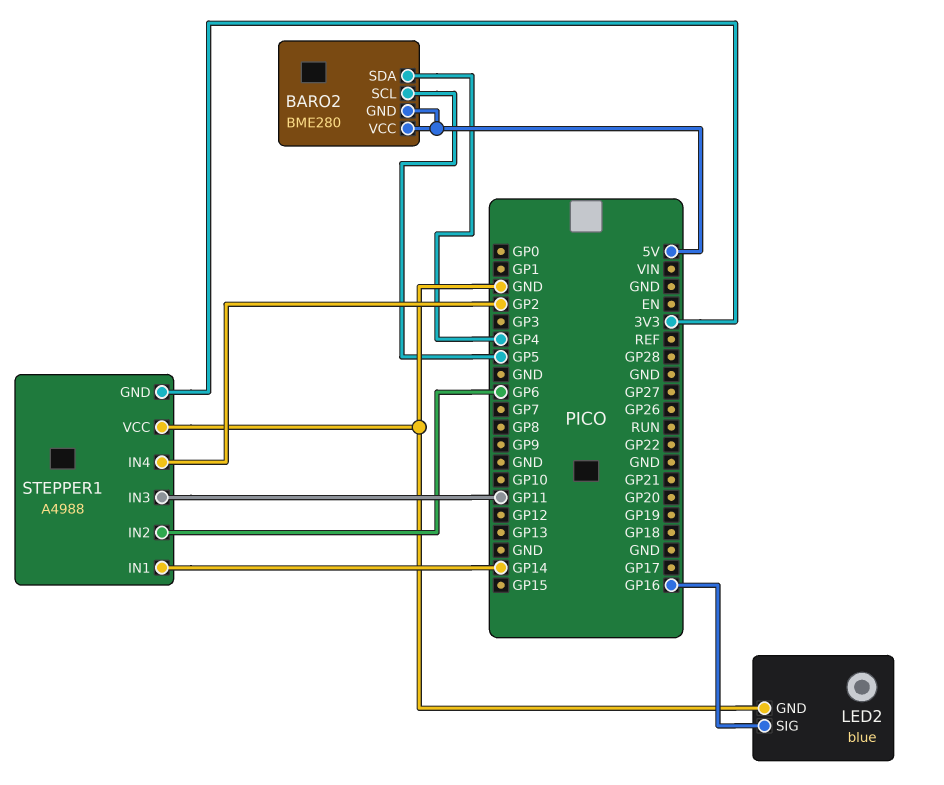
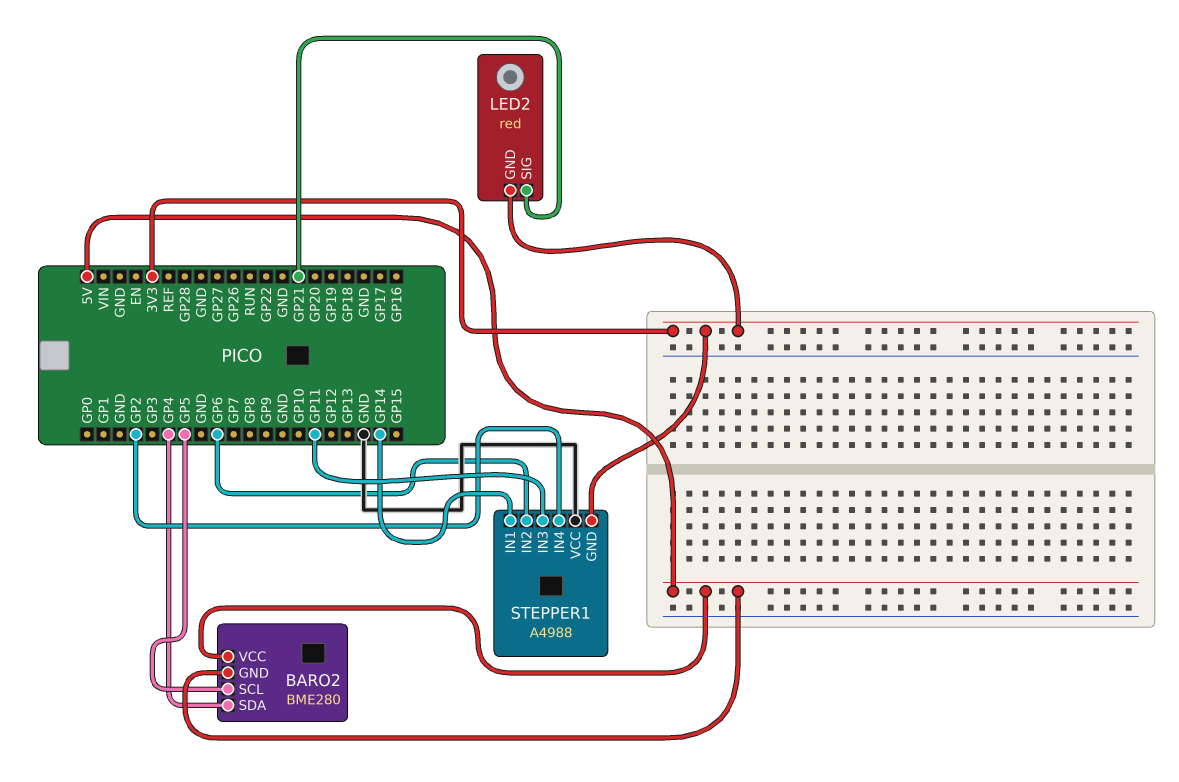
LED2: blue -> red
LED2 pin GND: GND -> 3V3
LED2 pin SIG: GP16 -> GP21

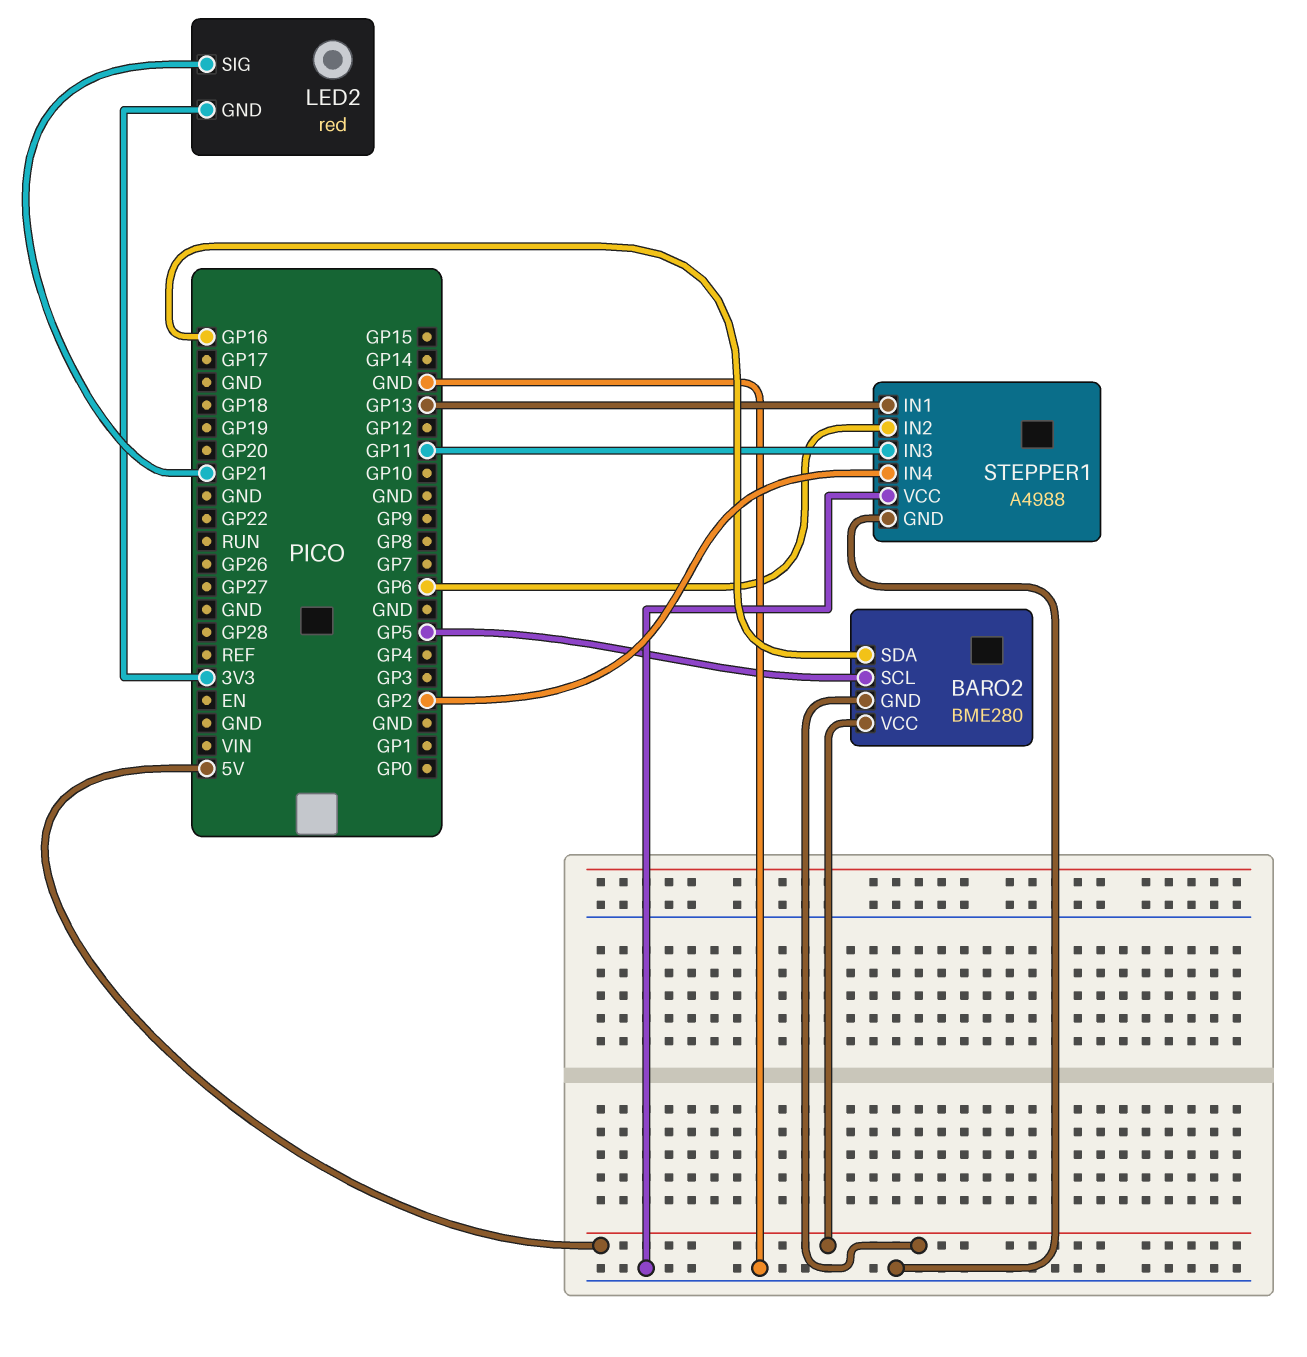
BARO2 pin SDA: GP4 -> GP16
STEPPER1 pin GND: 3V3 -> GND
STEPPER1 pin IN1: GP14 -> GP13

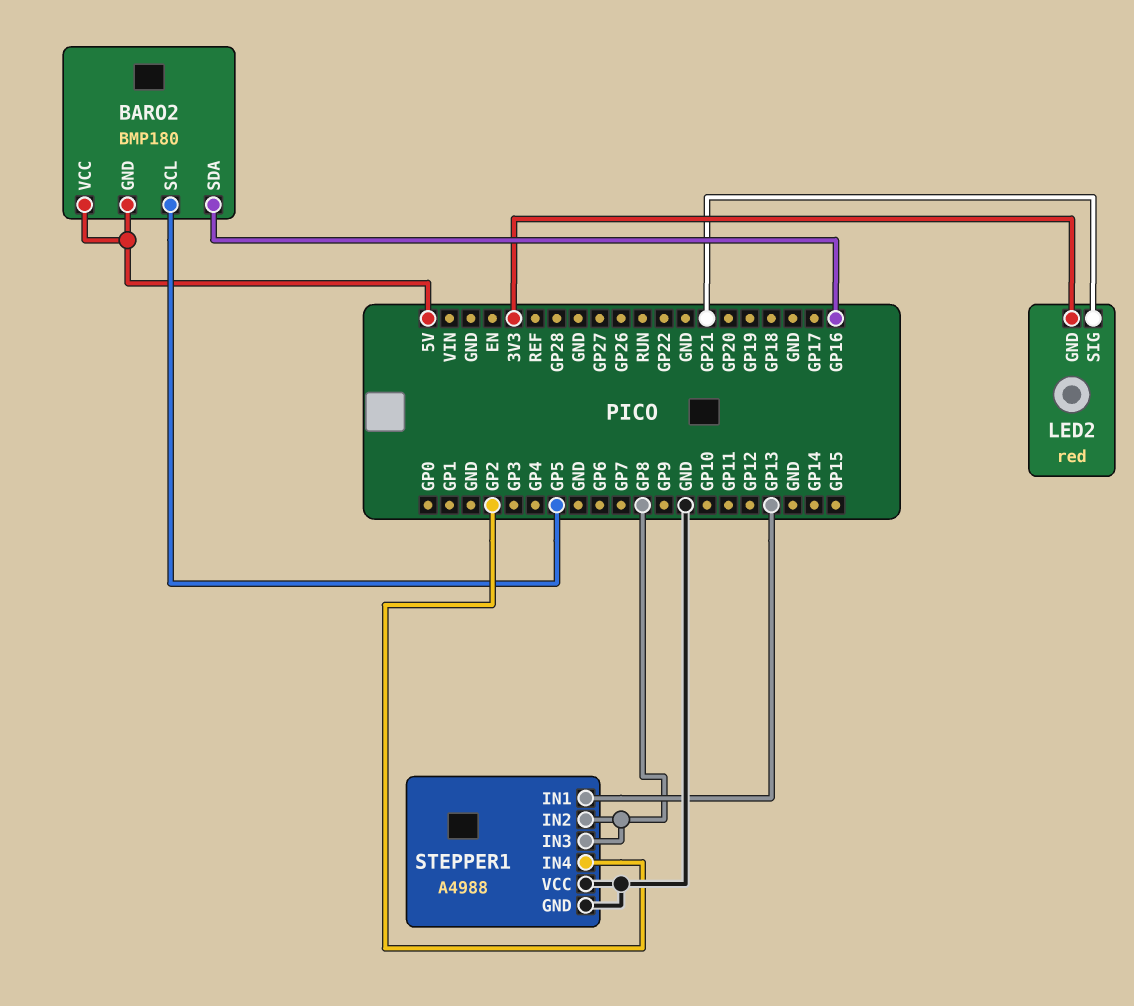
BARO2: BME280 -> BMP180
STEPPER1 pin IN2: GP6 -> GP8
STEPPER1 pin IN3: GP11 -> GP8

